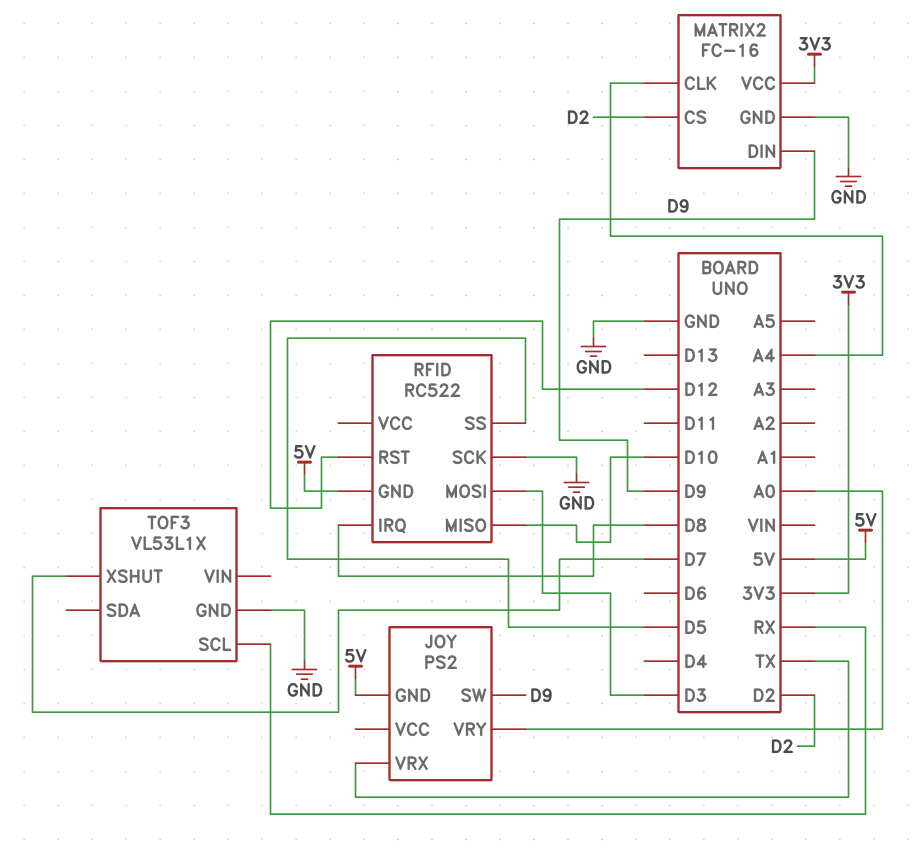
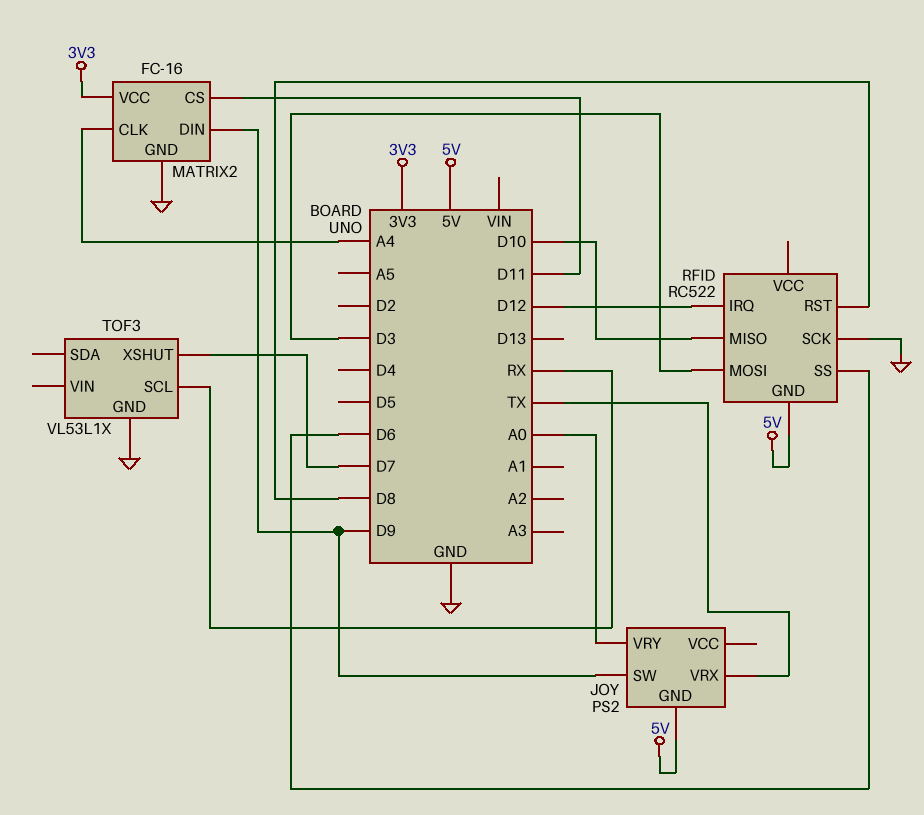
MATRIX2 pin CS: D2 -> D11
RFID pin IRQ: D8 -> D12
RFID pin RST: D12 -> D8
RFID pin SS: D5 -> D6

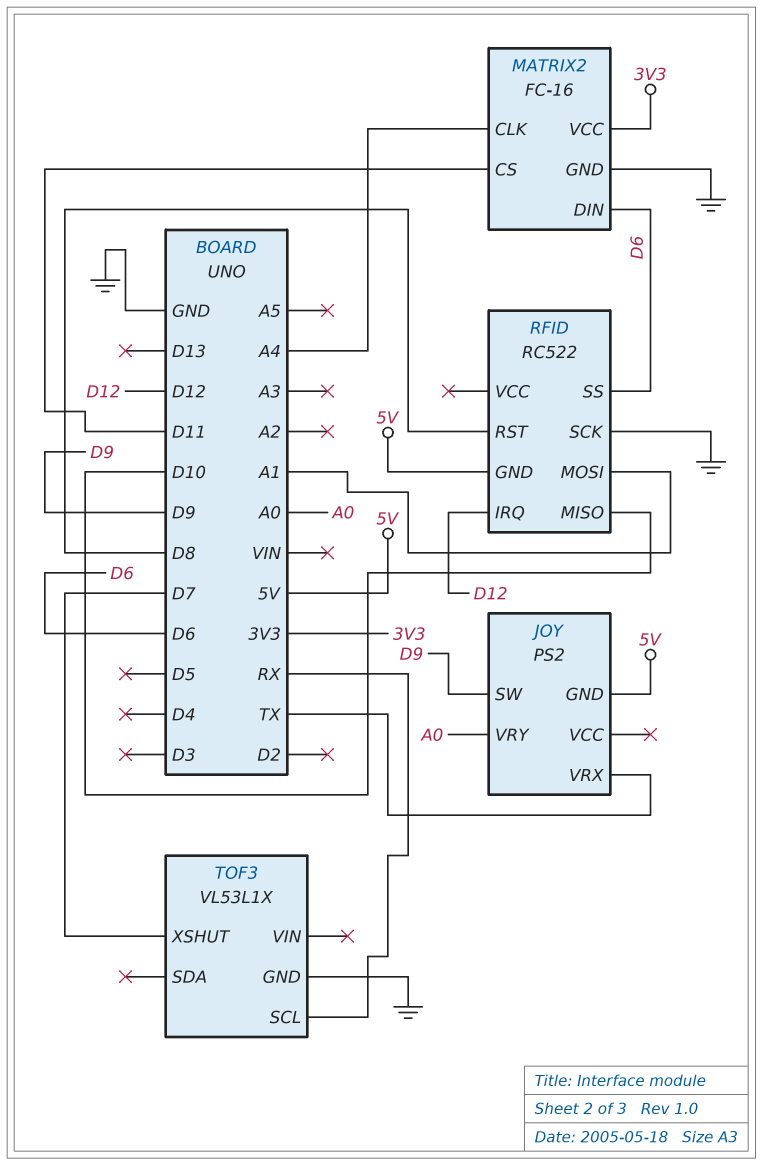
MATRIX2 pin DIN: D9 -> D6
RFID pin MOSI: D3 -> A1

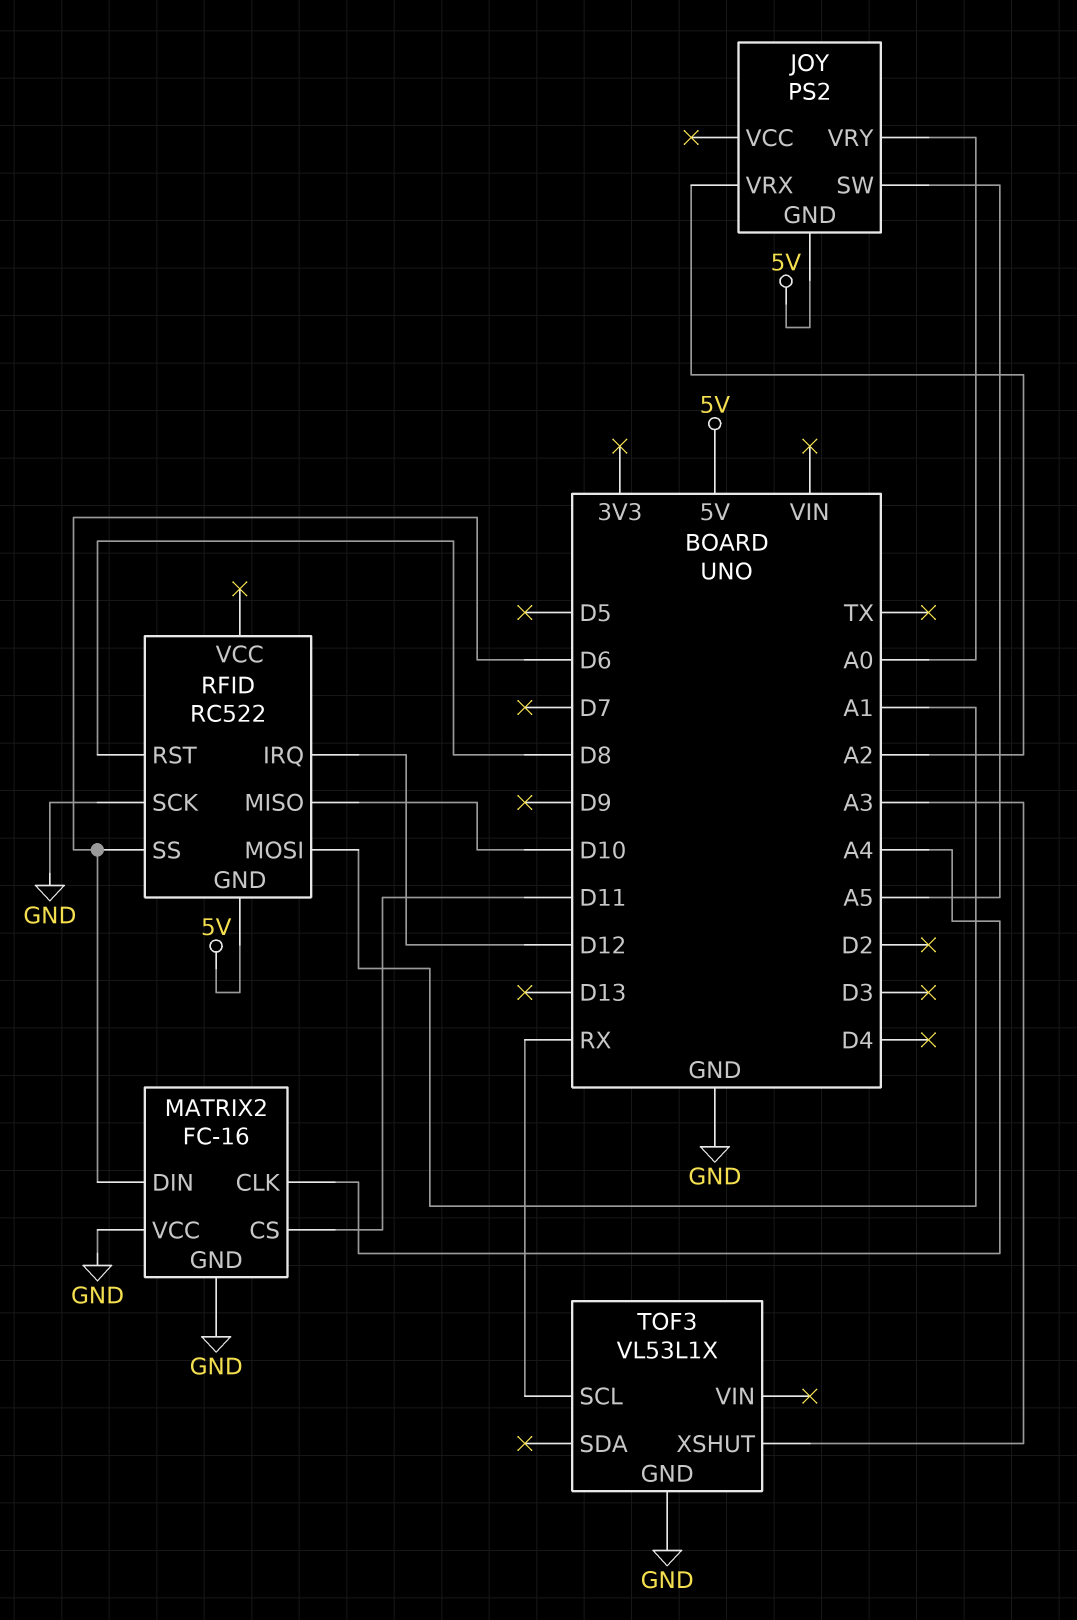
JOY pin SW: D9 -> A5
JOY pin VRX: TX -> A2
MATRIX2 pin VCC: 3V3 -> GND
TOF3 pin XSHUT: D7 -> A3

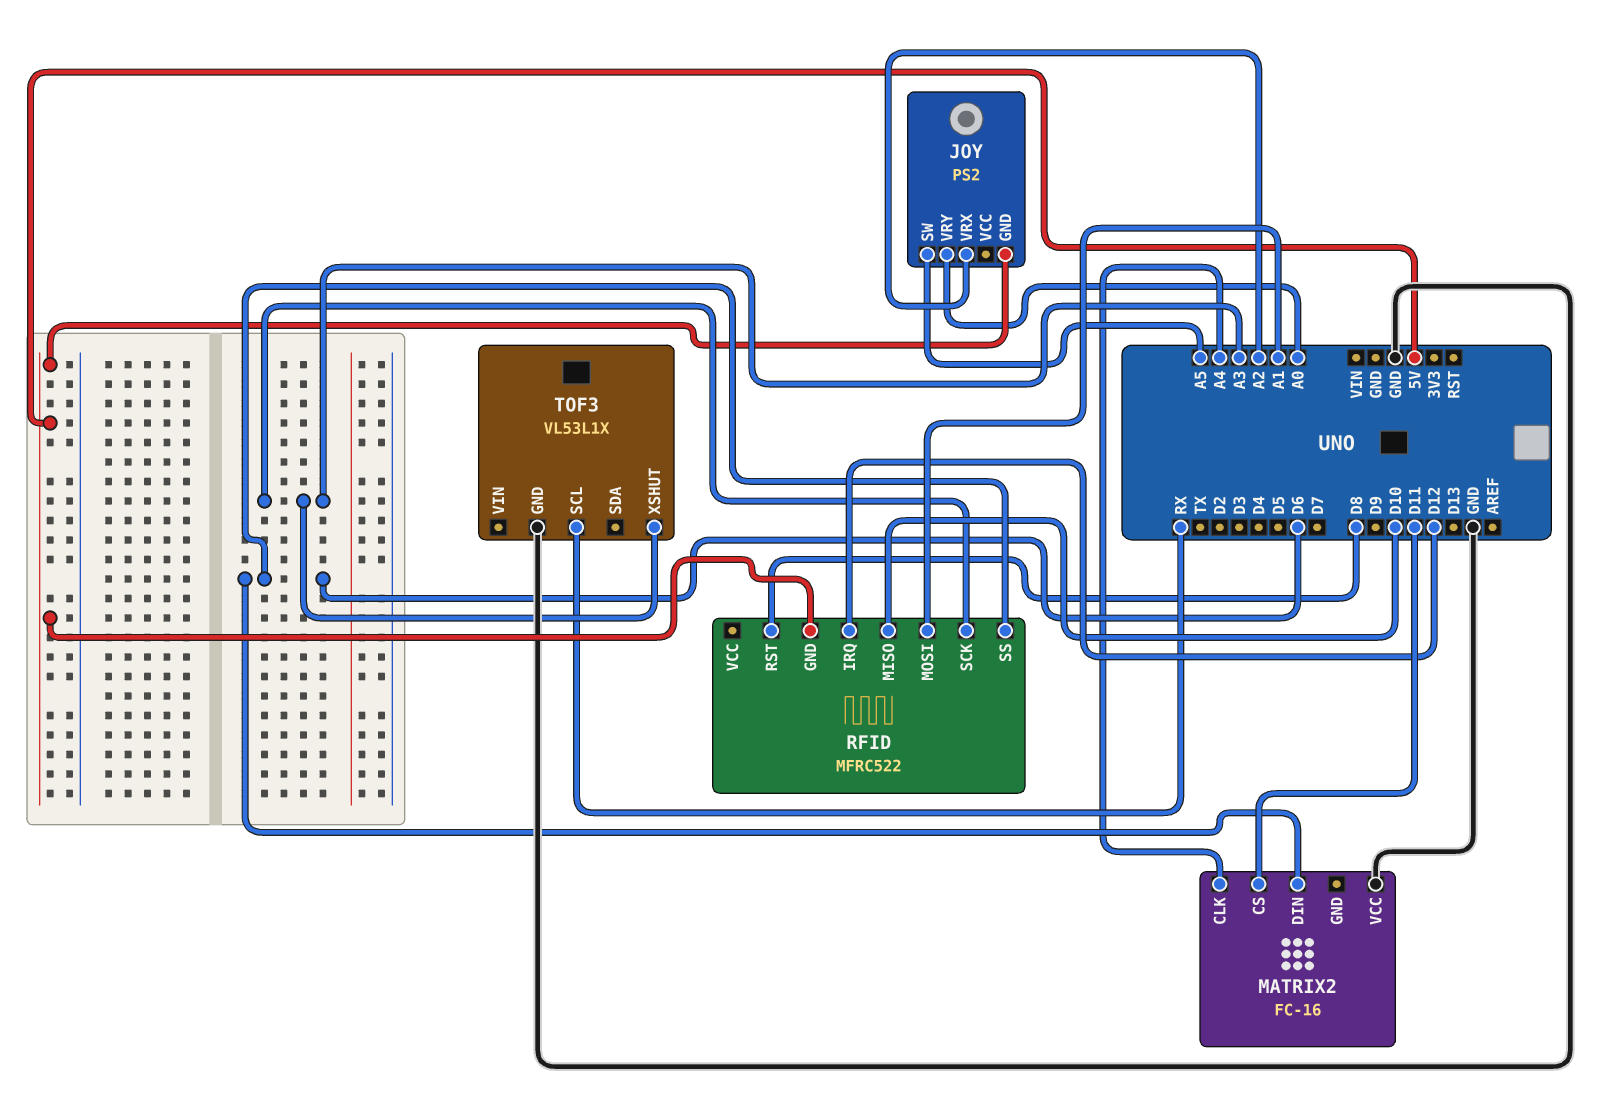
MATRIX2 pin GND: GND -> none
RFID: RC522 -> MFRC522
RFID pin SCK: GND -> A3

